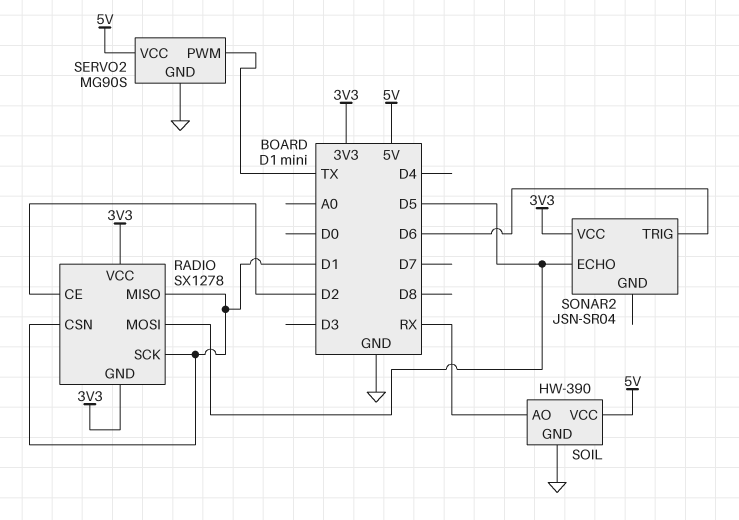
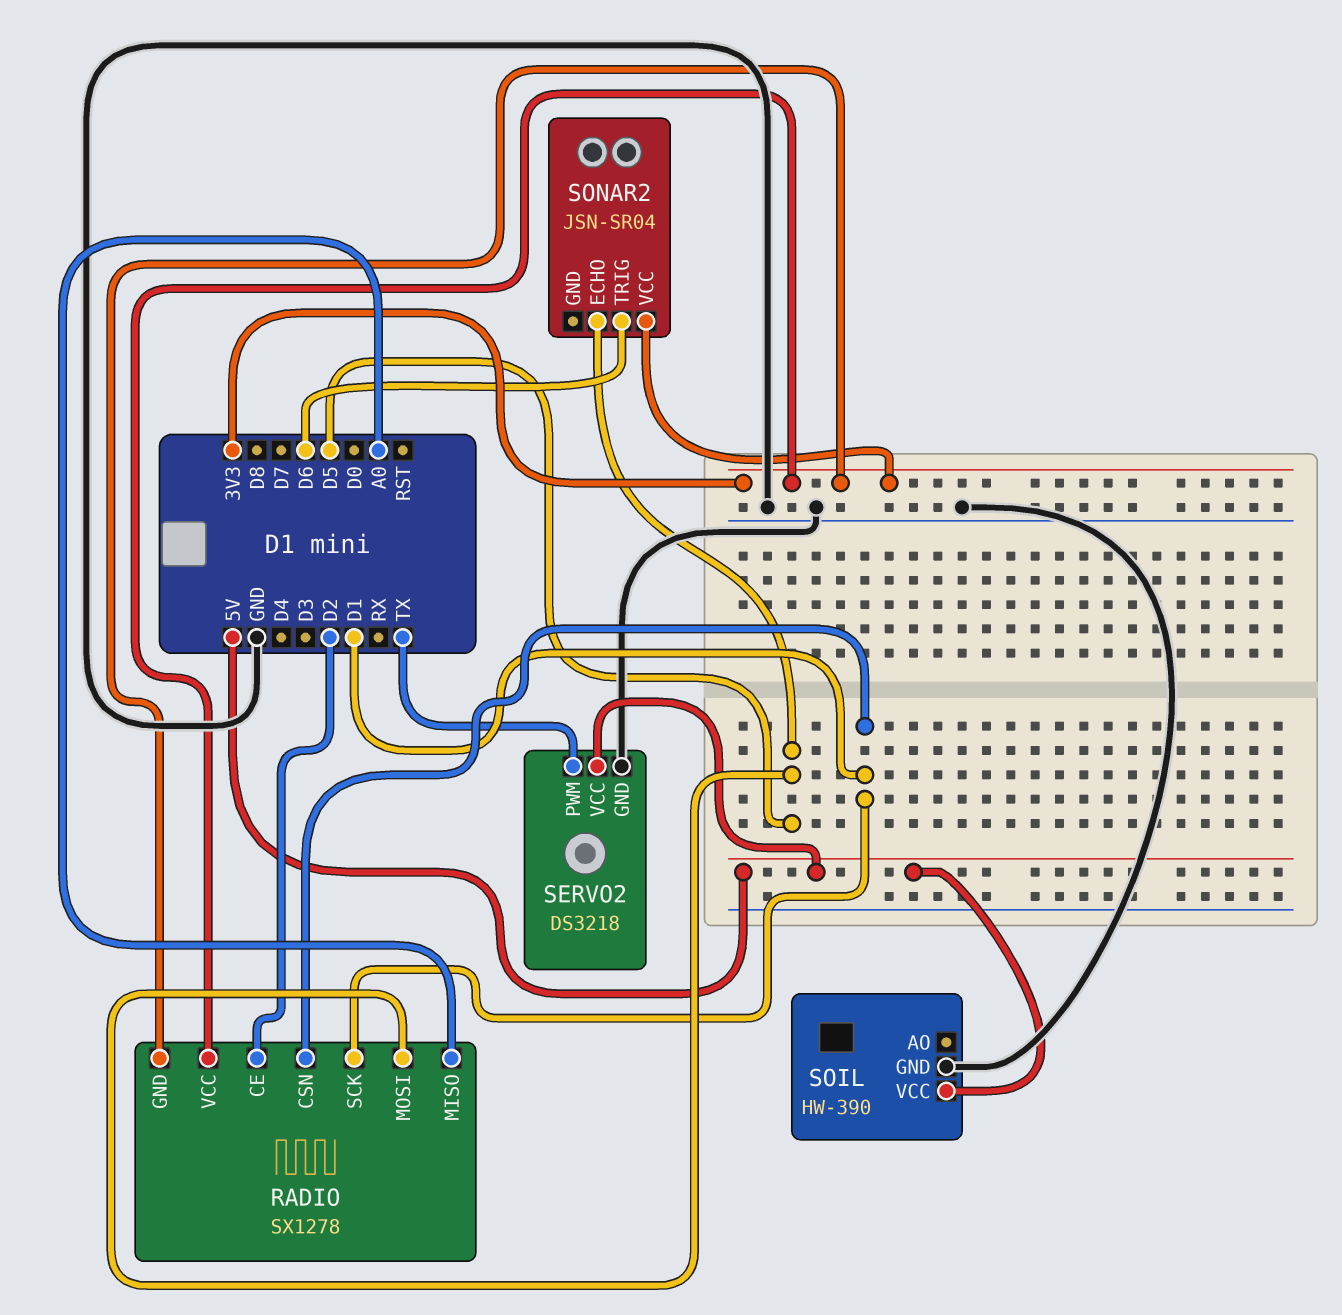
RADIO pin MISO: D1 -> A0
SERVO2: MG90S -> DS3218
SOIL pin AO: RX -> none

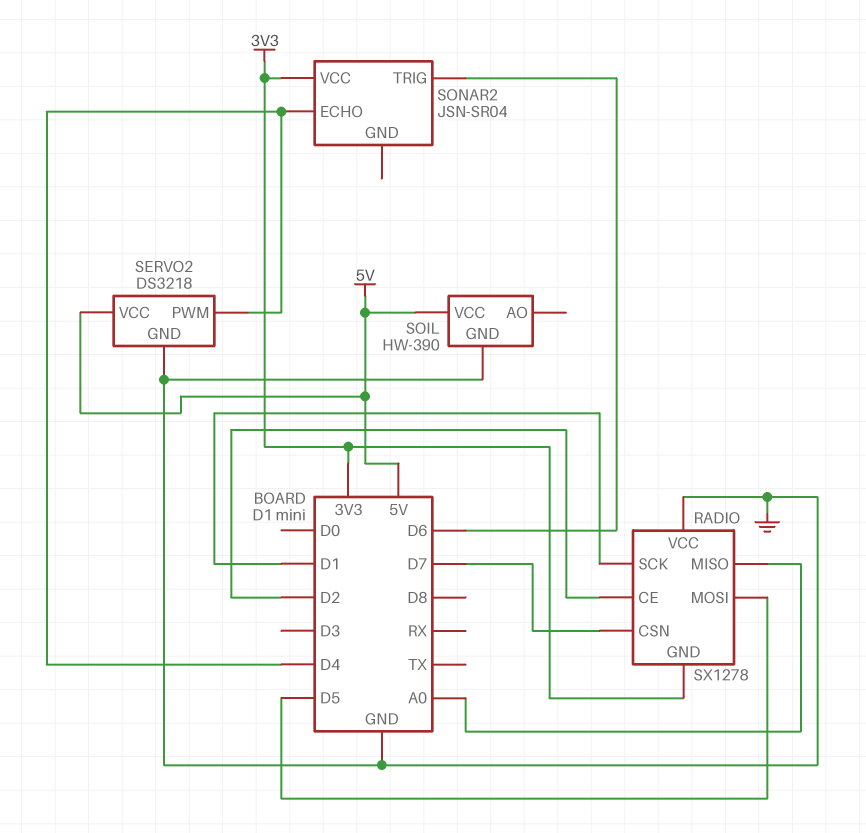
RADIO pin CSN: D1 -> D7
RADIO pin VCC: 3V3 -> GND
SERVO2 pin PWM: TX -> D4
SONAR2 pin ECHO: D5 -> D4

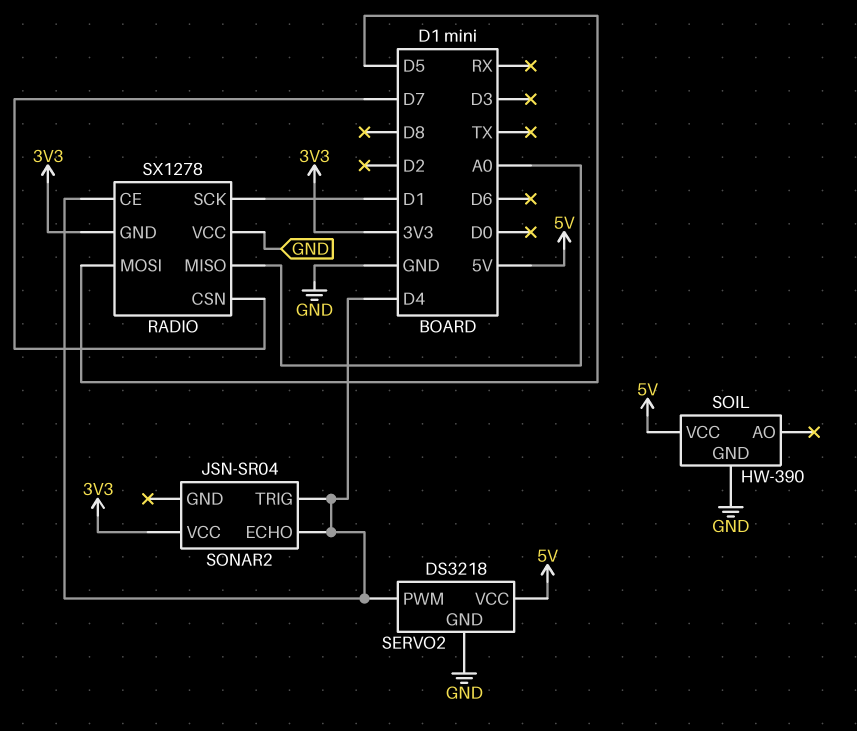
RADIO pin CE: D2 -> D4
SONAR2 pin TRIG: D6 -> D4

